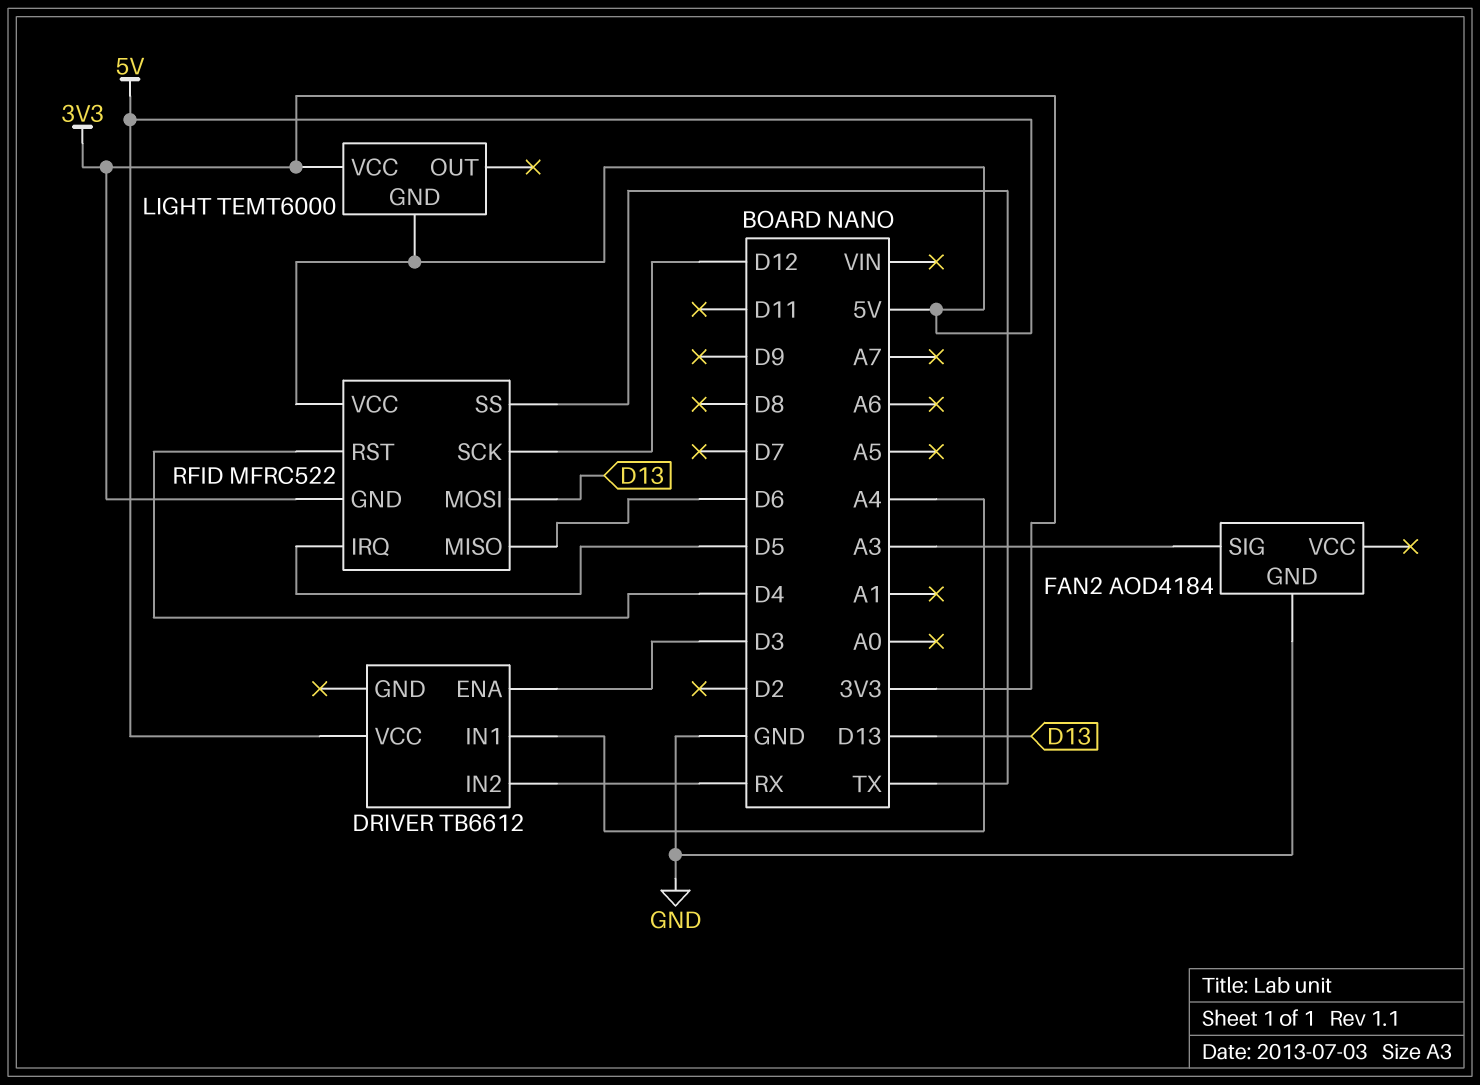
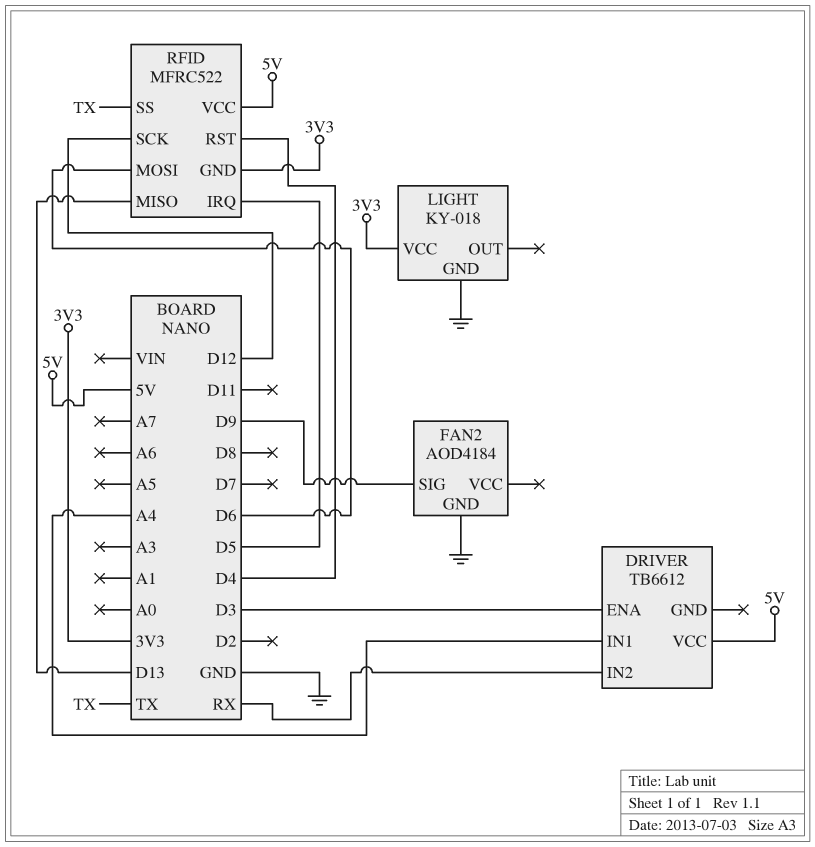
FAN2 pin SIG: A3 -> D9
LIGHT: TEMT6000 -> KY-018
LIGHT pin GND: 5V -> GND
RFID pin MISO: D6 -> D13
RFID pin MOSI: D13 -> D6

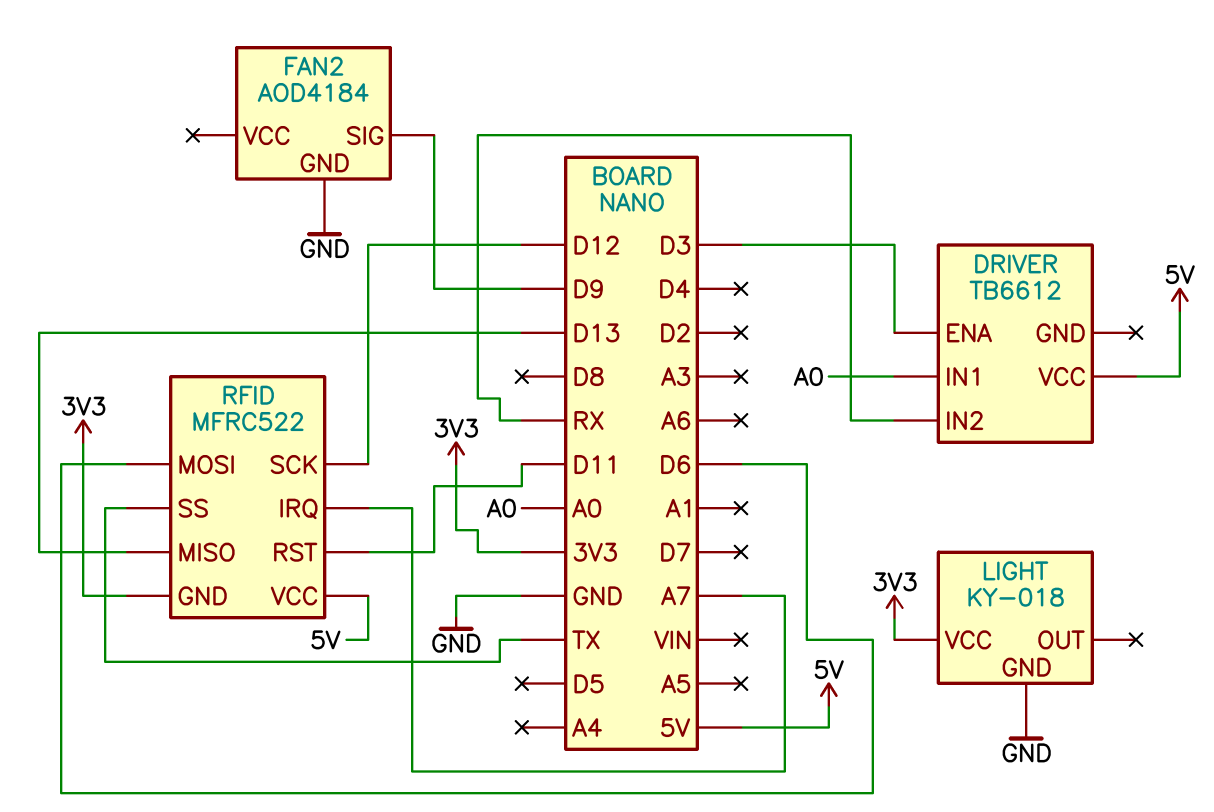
DRIVER pin IN1: A4 -> A0
RFID pin IRQ: D5 -> A7
RFID pin RST: D4 -> D11

